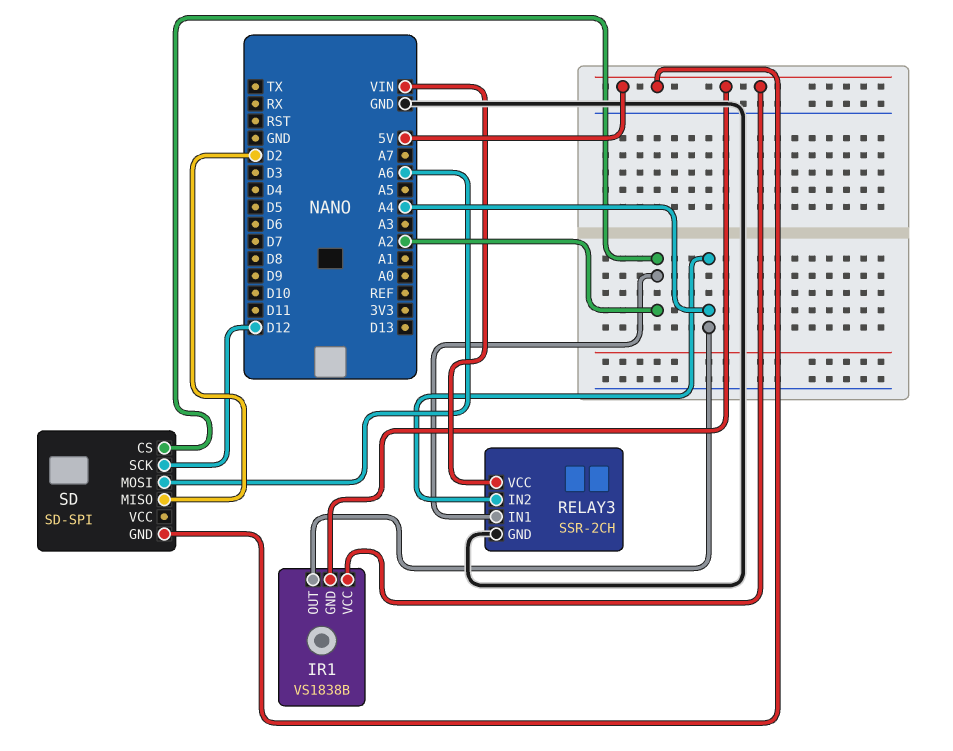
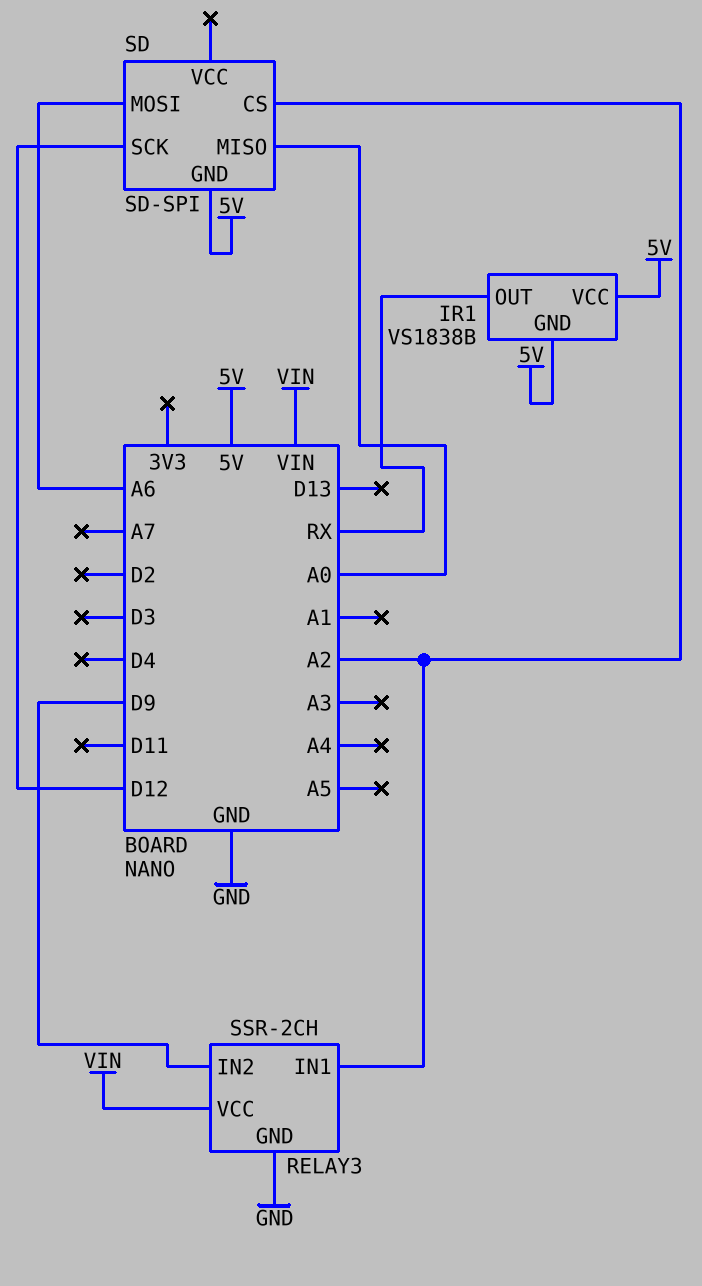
IR1 pin OUT: A4 -> RX
RELAY3 pin IN2: A4 -> D9
SD pin MISO: D2 -> A0

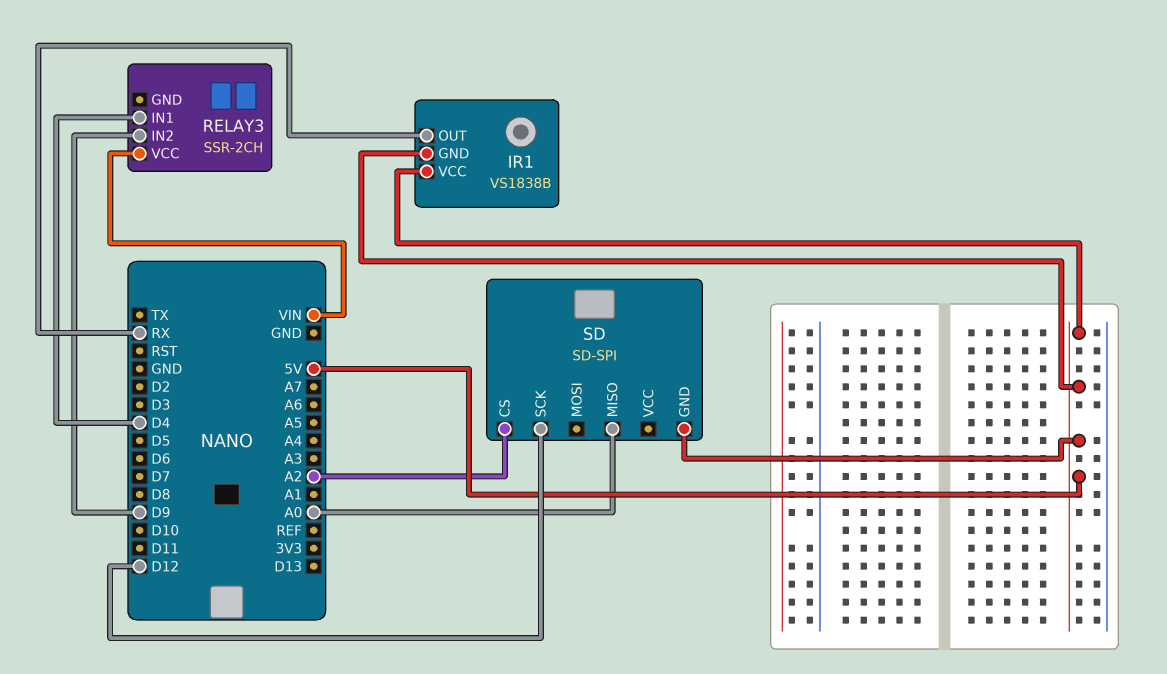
RELAY3 pin GND: GND -> none
RELAY3 pin IN1: A2 -> D4
SD pin MOSI: A6 -> none

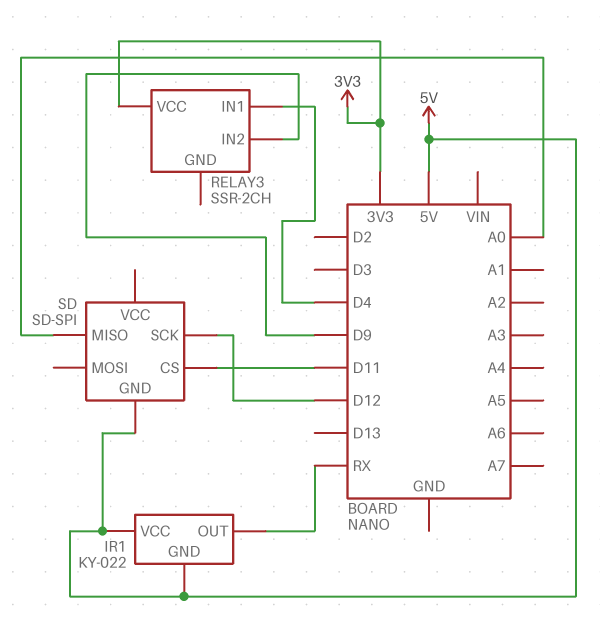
IR1: VS1838B -> KY-022
RELAY3 pin VCC: VIN -> 3V3
SD pin CS: A2 -> D11

